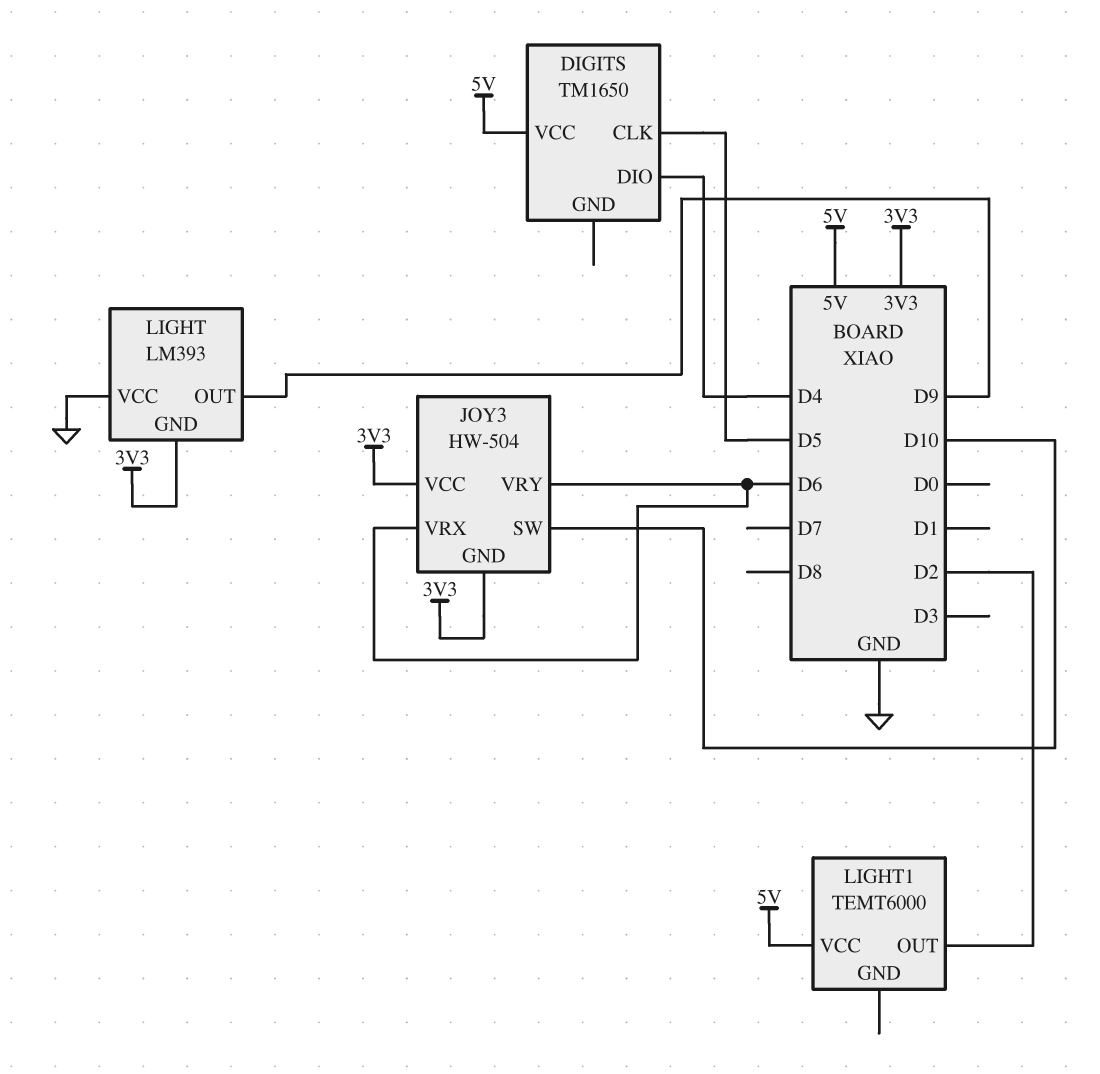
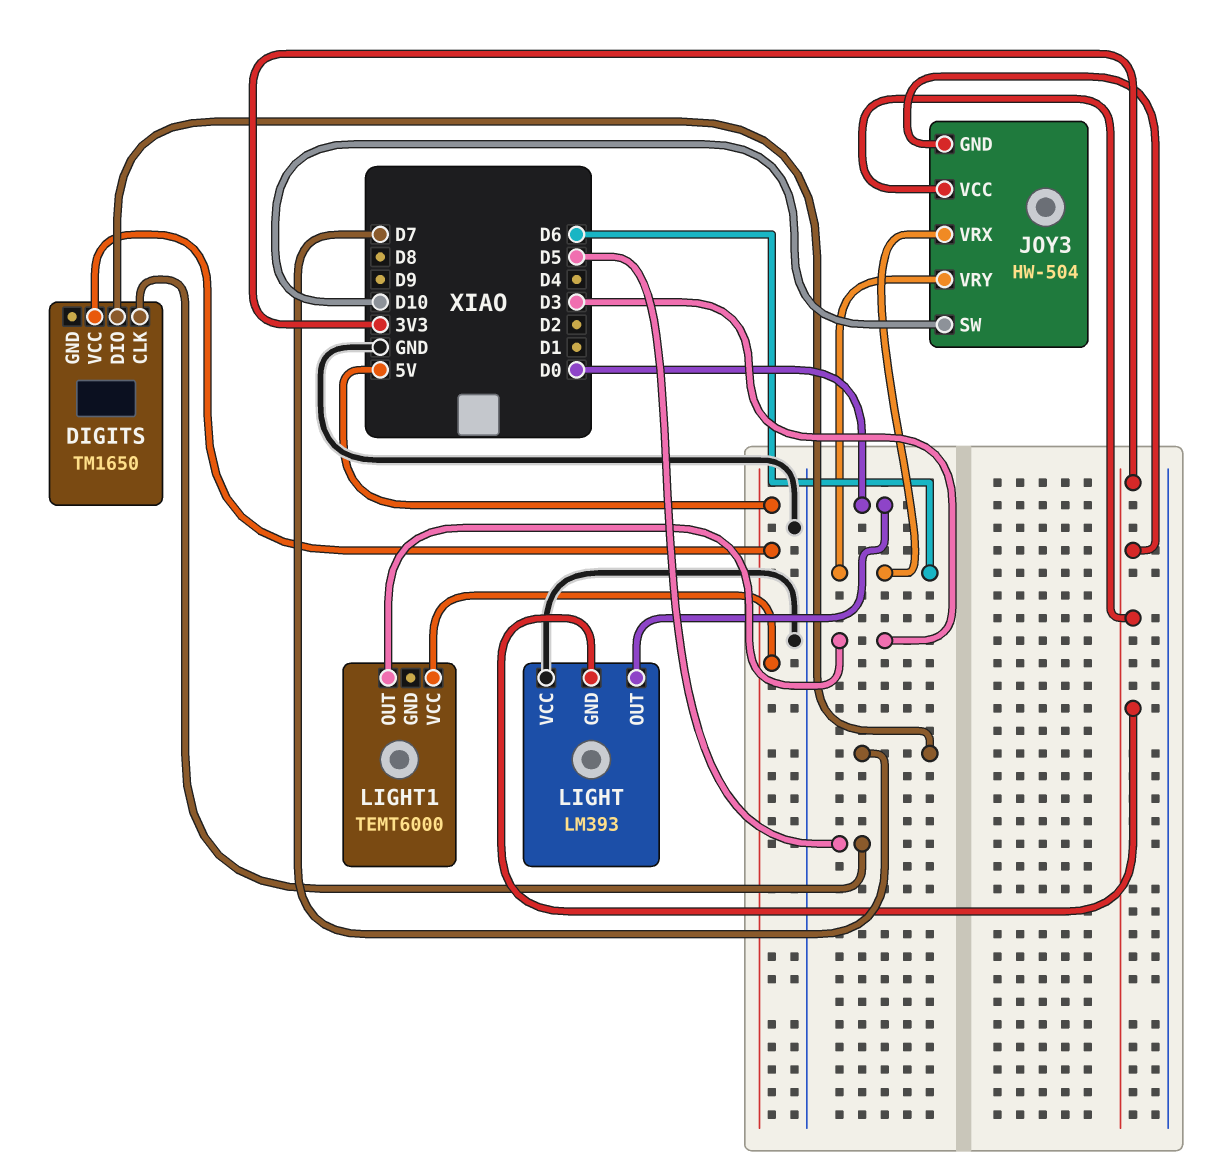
DIGITS pin DIO: D4 -> D7
LIGHT pin OUT: D9 -> D0
LIGHT1 pin OUT: D2 -> D3

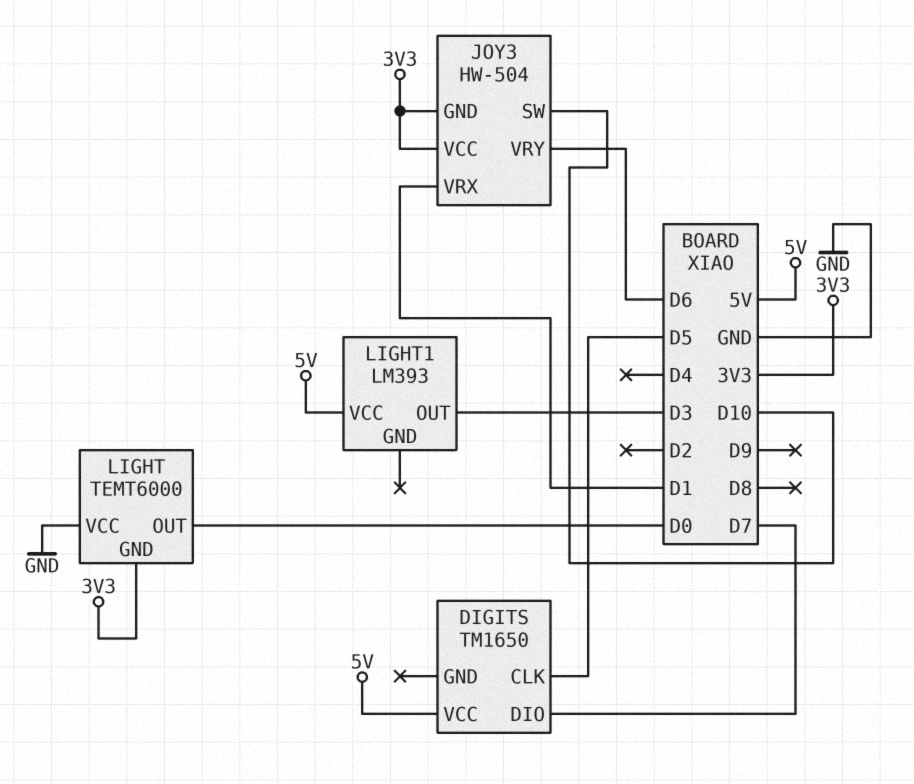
JOY3 pin VRX: D6 -> D1
LIGHT: LM393 -> TEMT6000
LIGHT1: TEMT6000 -> LM393

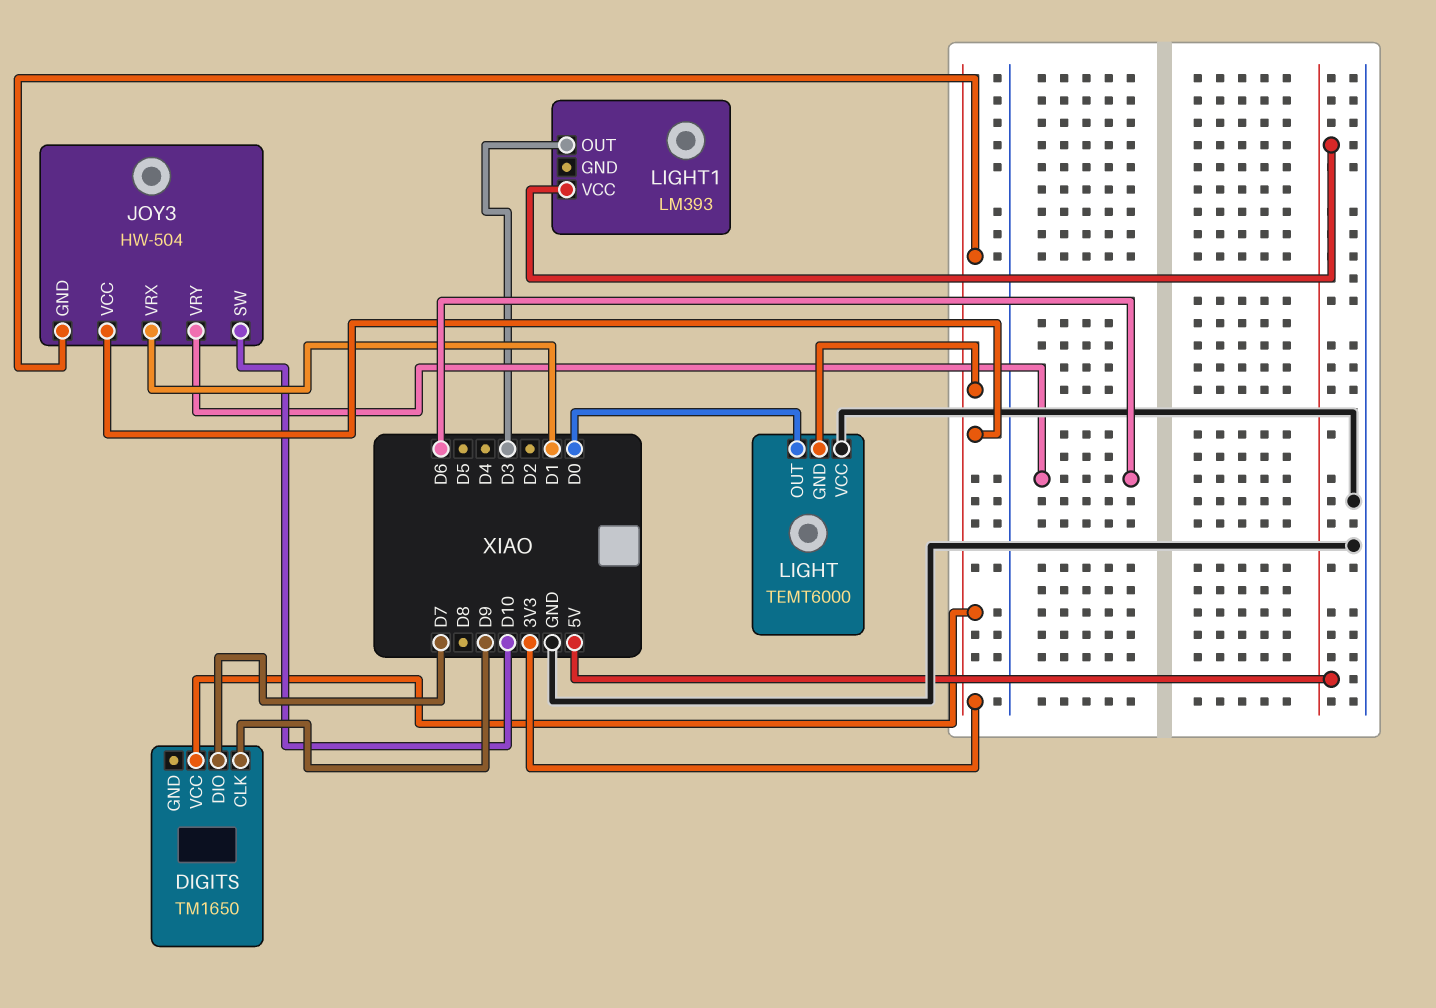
DIGITS pin CLK: D5 -> D9
DIGITS pin VCC: 5V -> 3V3

